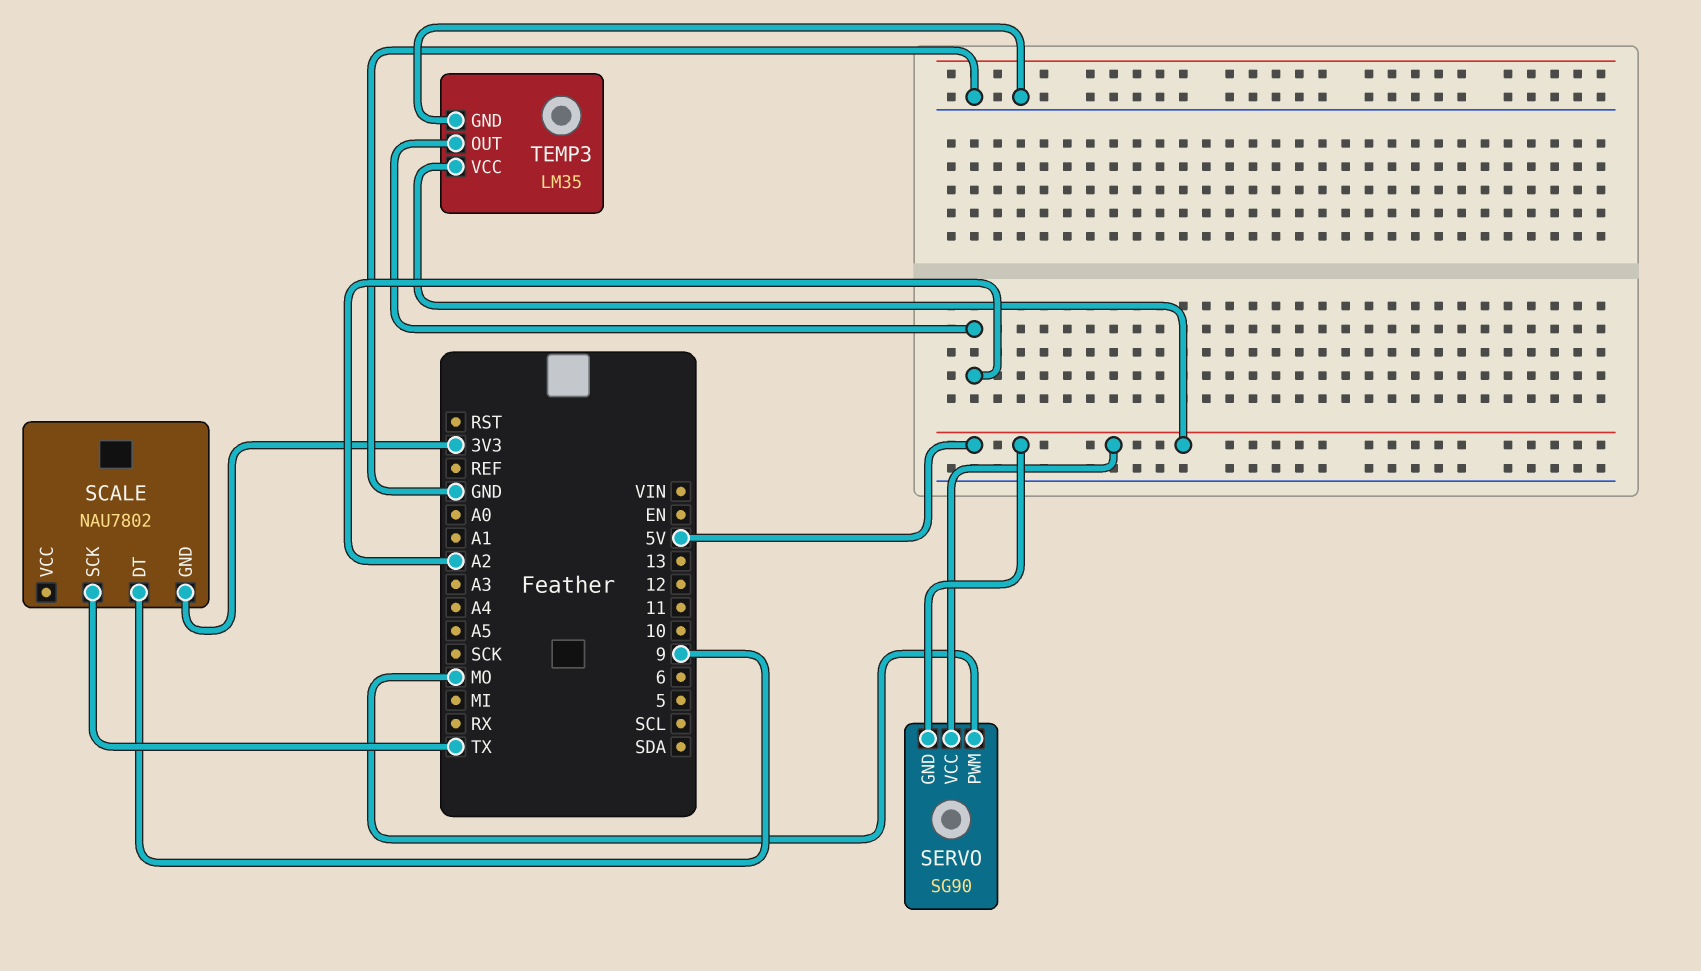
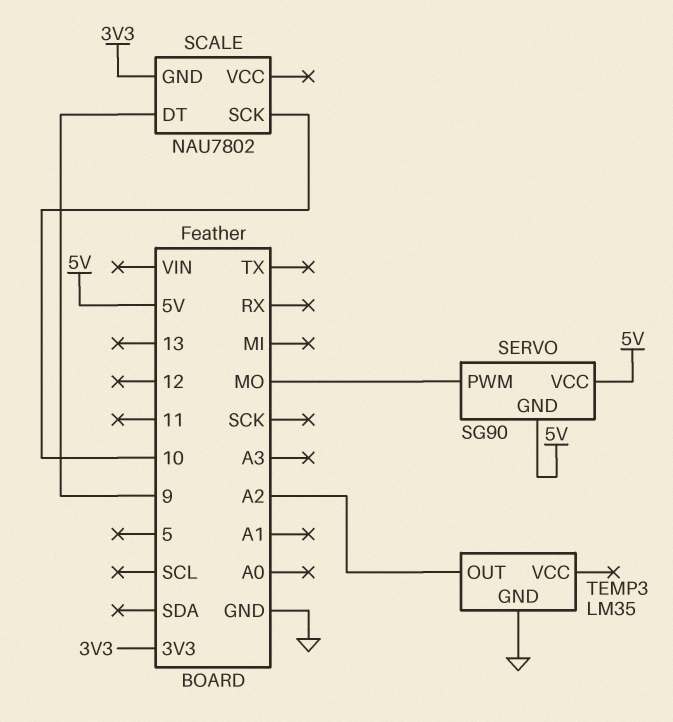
SCALE pin SCK: TX -> 10
TEMP3 pin VCC: 5V -> none

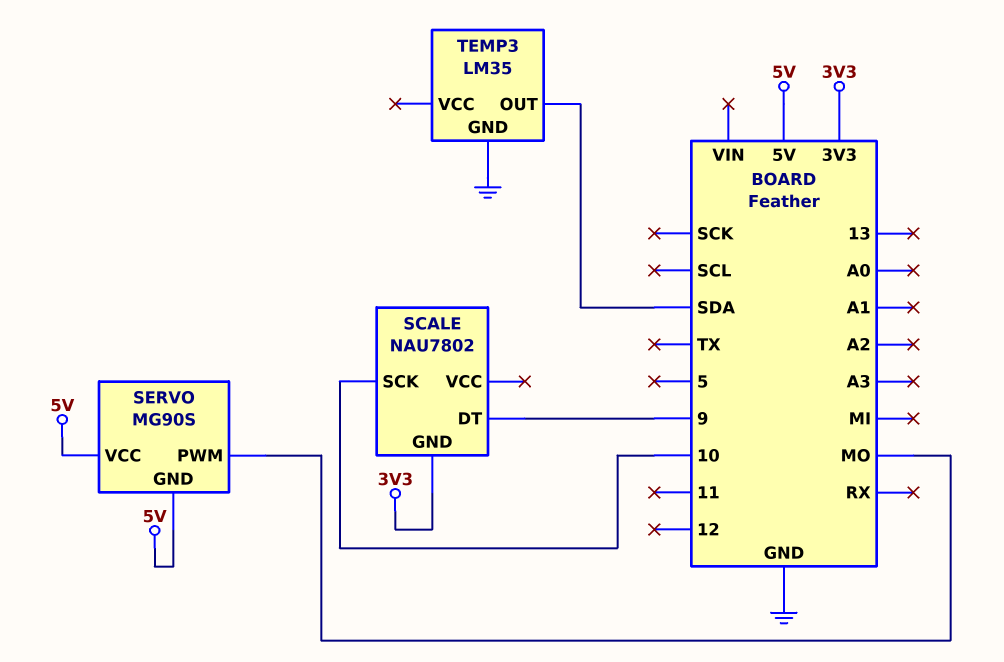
SERVO: SG90 -> MG90S
TEMP3 pin OUT: A2 -> SDA

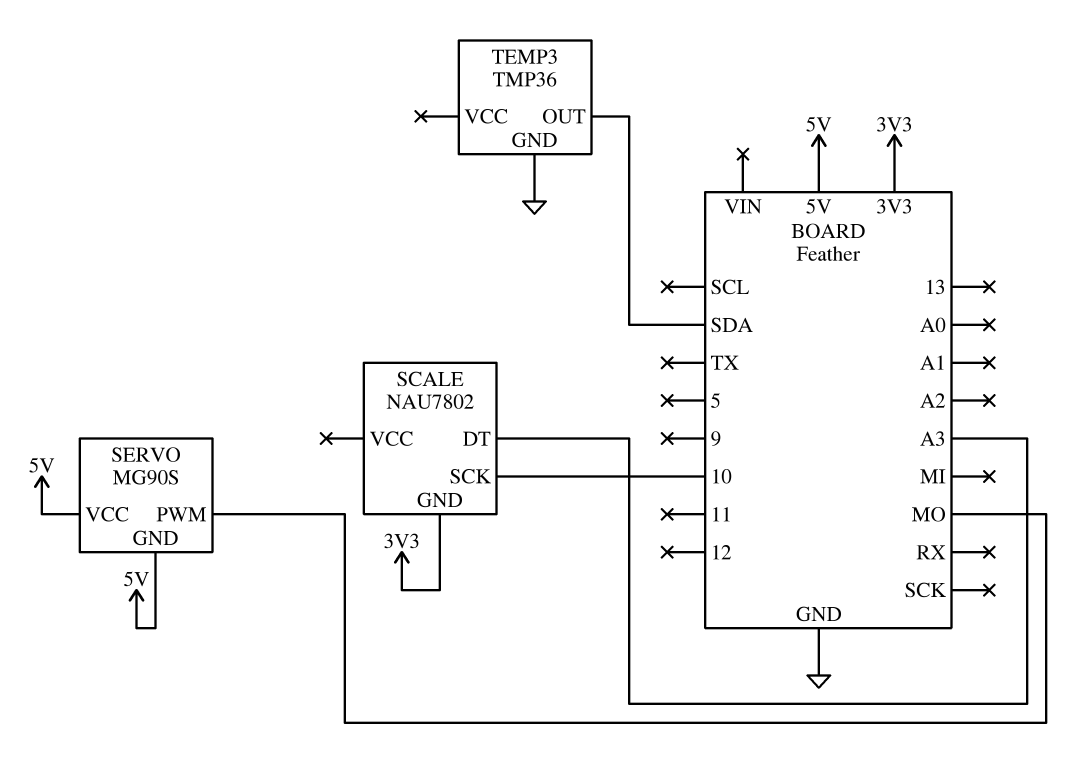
SCALE pin DT: 9 -> A3
TEMP3: LM35 -> TMP36

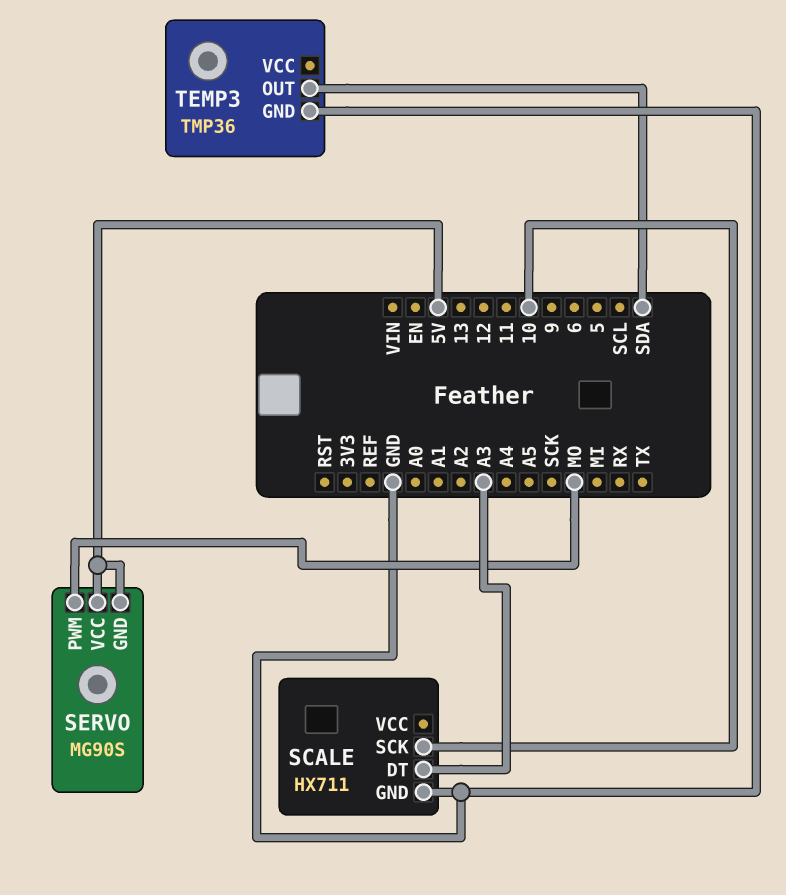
SCALE: NAU7802 -> HX711
SCALE pin GND: 3V3 -> GND

